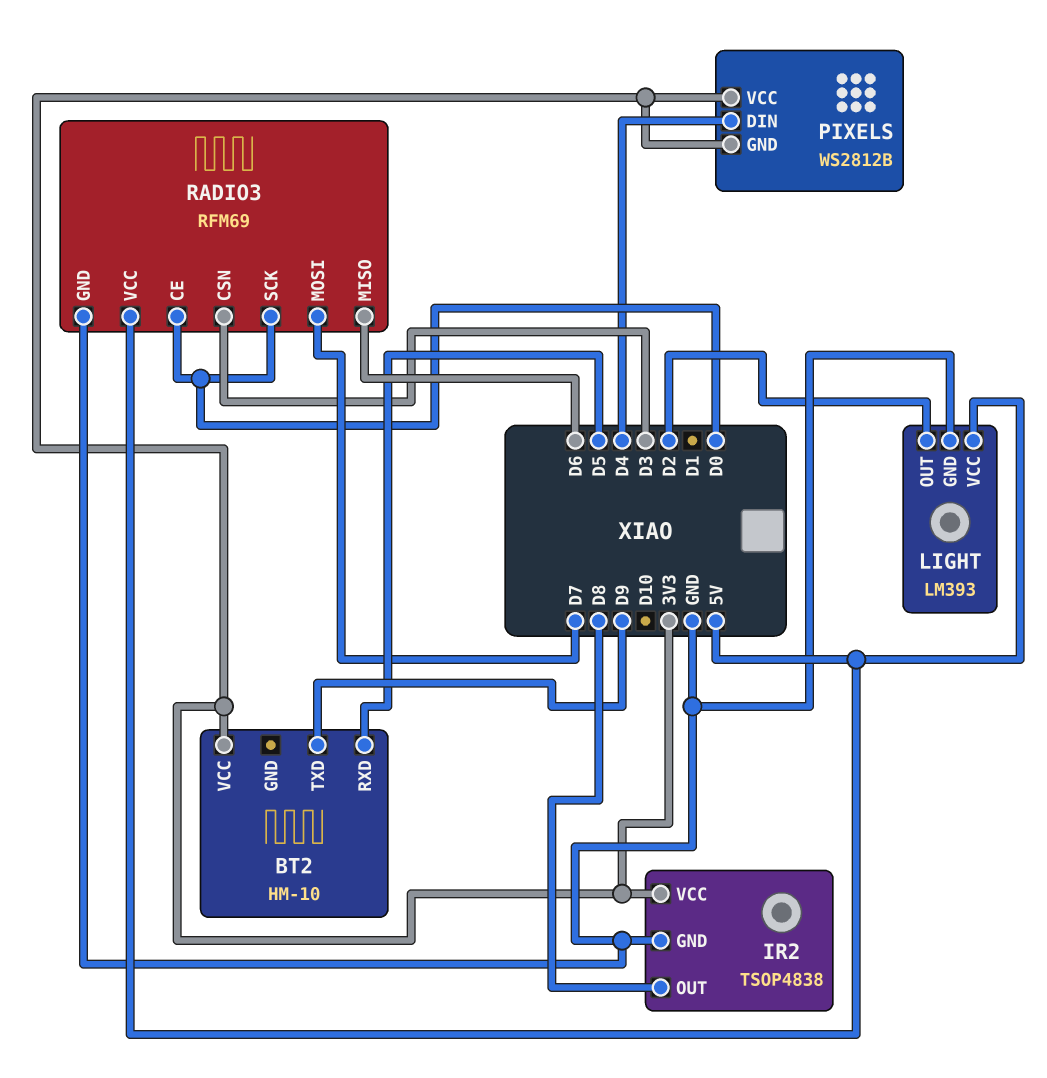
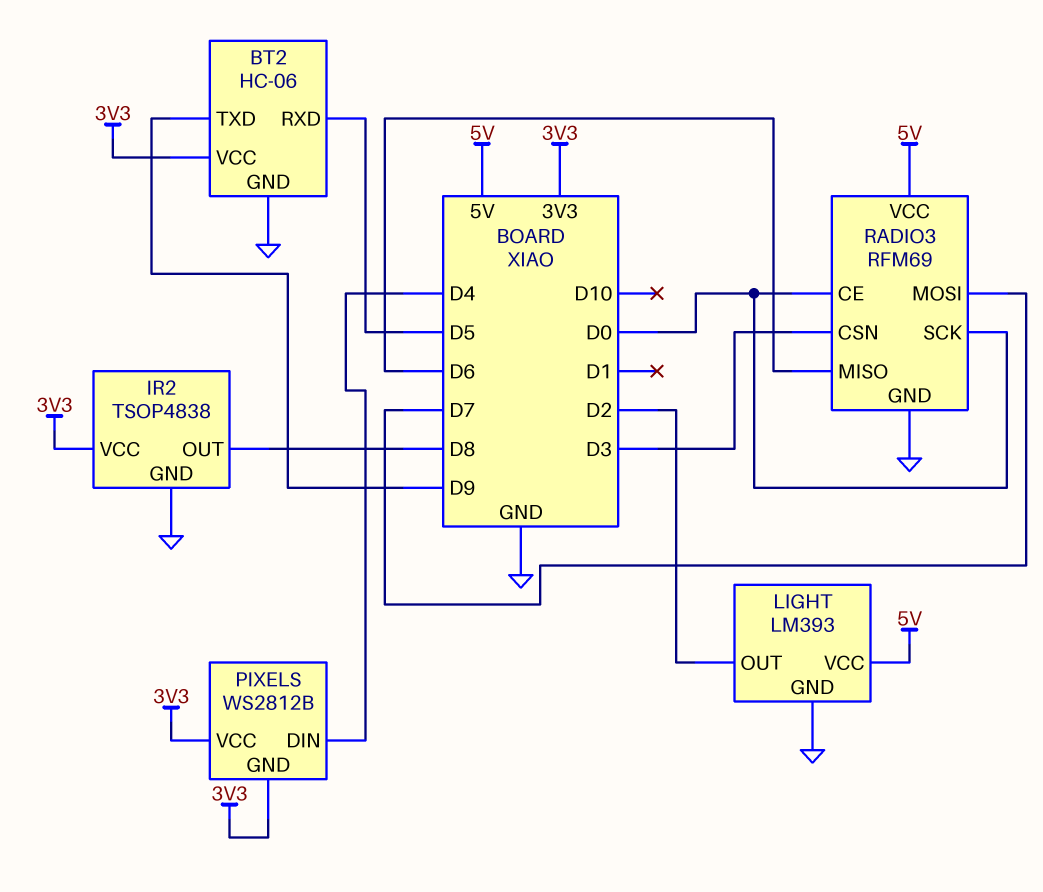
BT2: HM-10 -> HC-06
BT2 pin GND: none -> GND

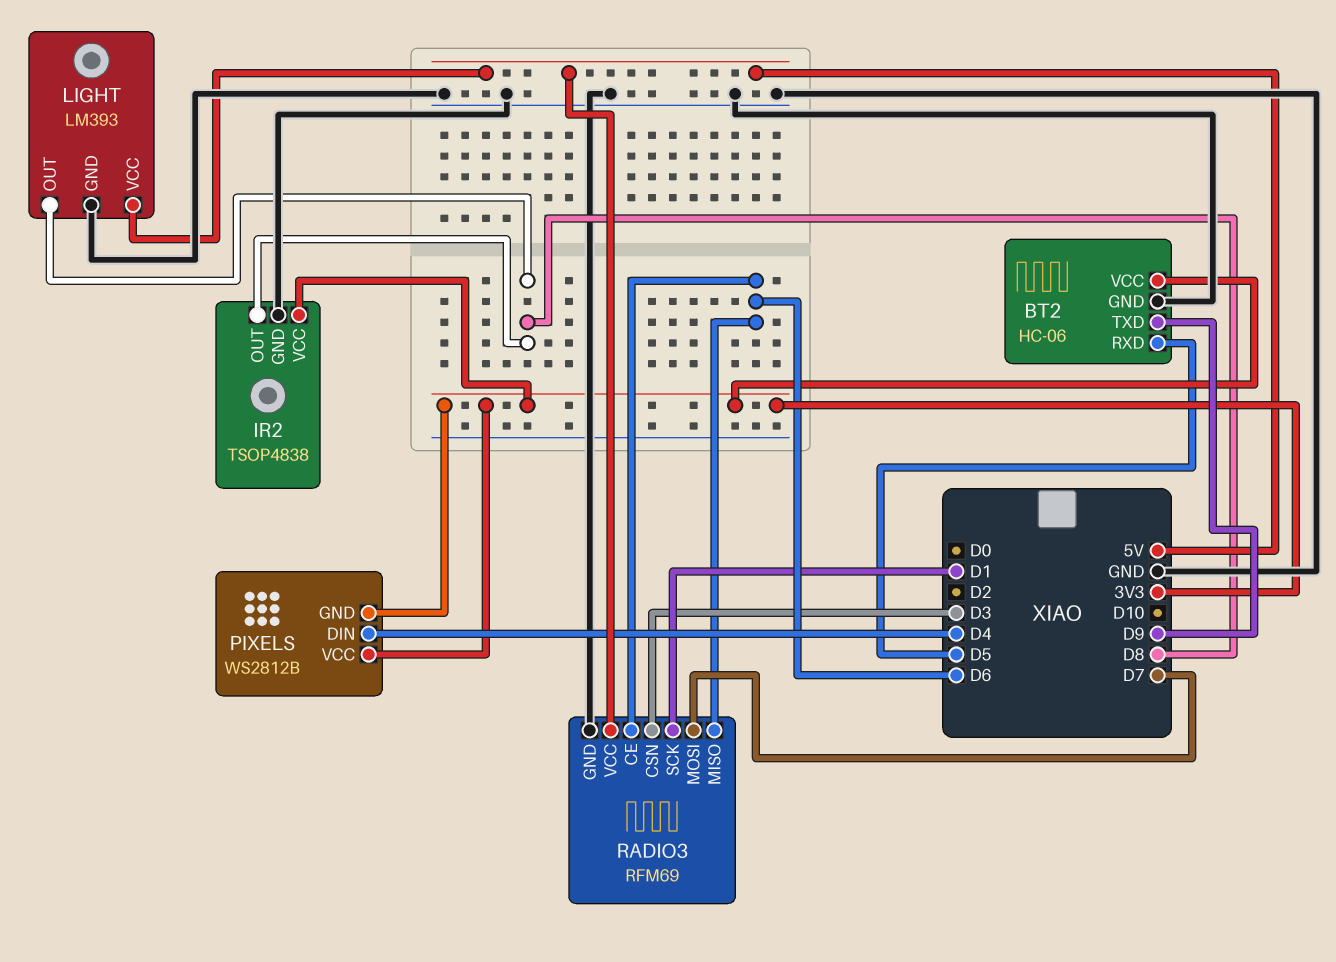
LIGHT pin OUT: D2 -> D8
RADIO3 pin CE: D0 -> D6
RADIO3 pin SCK: D0 -> D1

